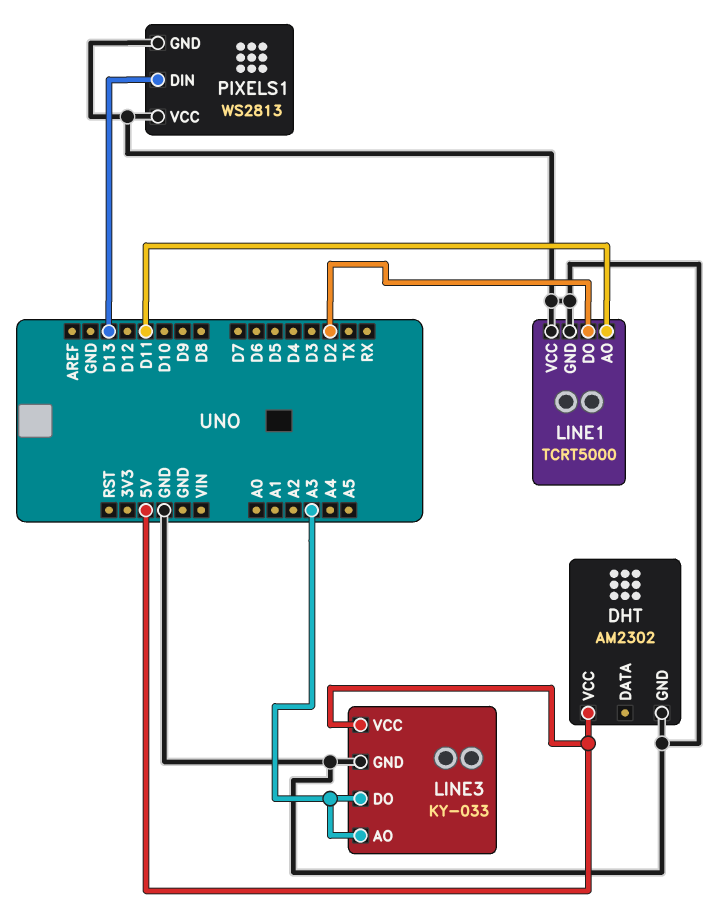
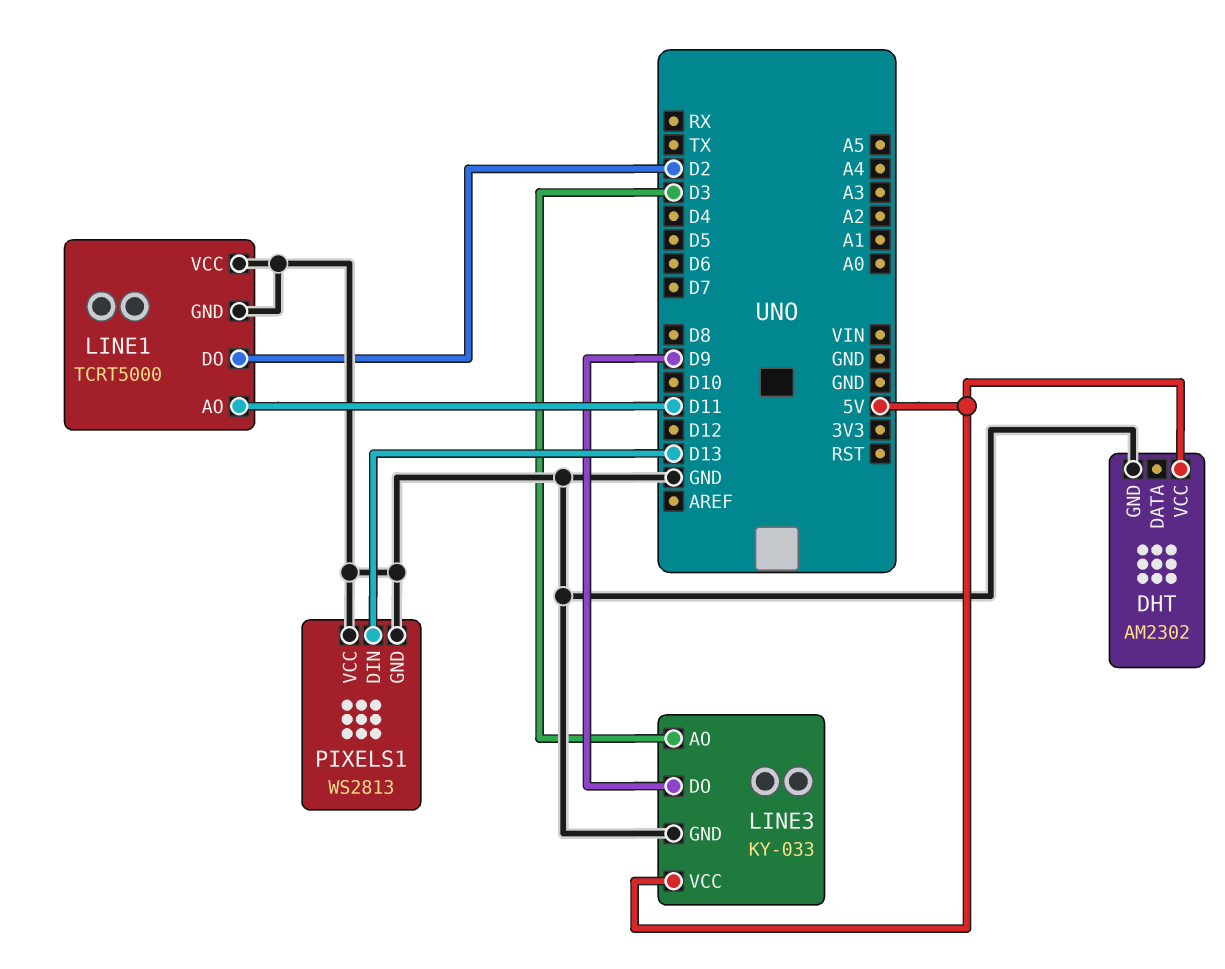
LINE3 pin AO: A3 -> D3
LINE3 pin DO: A3 -> D9

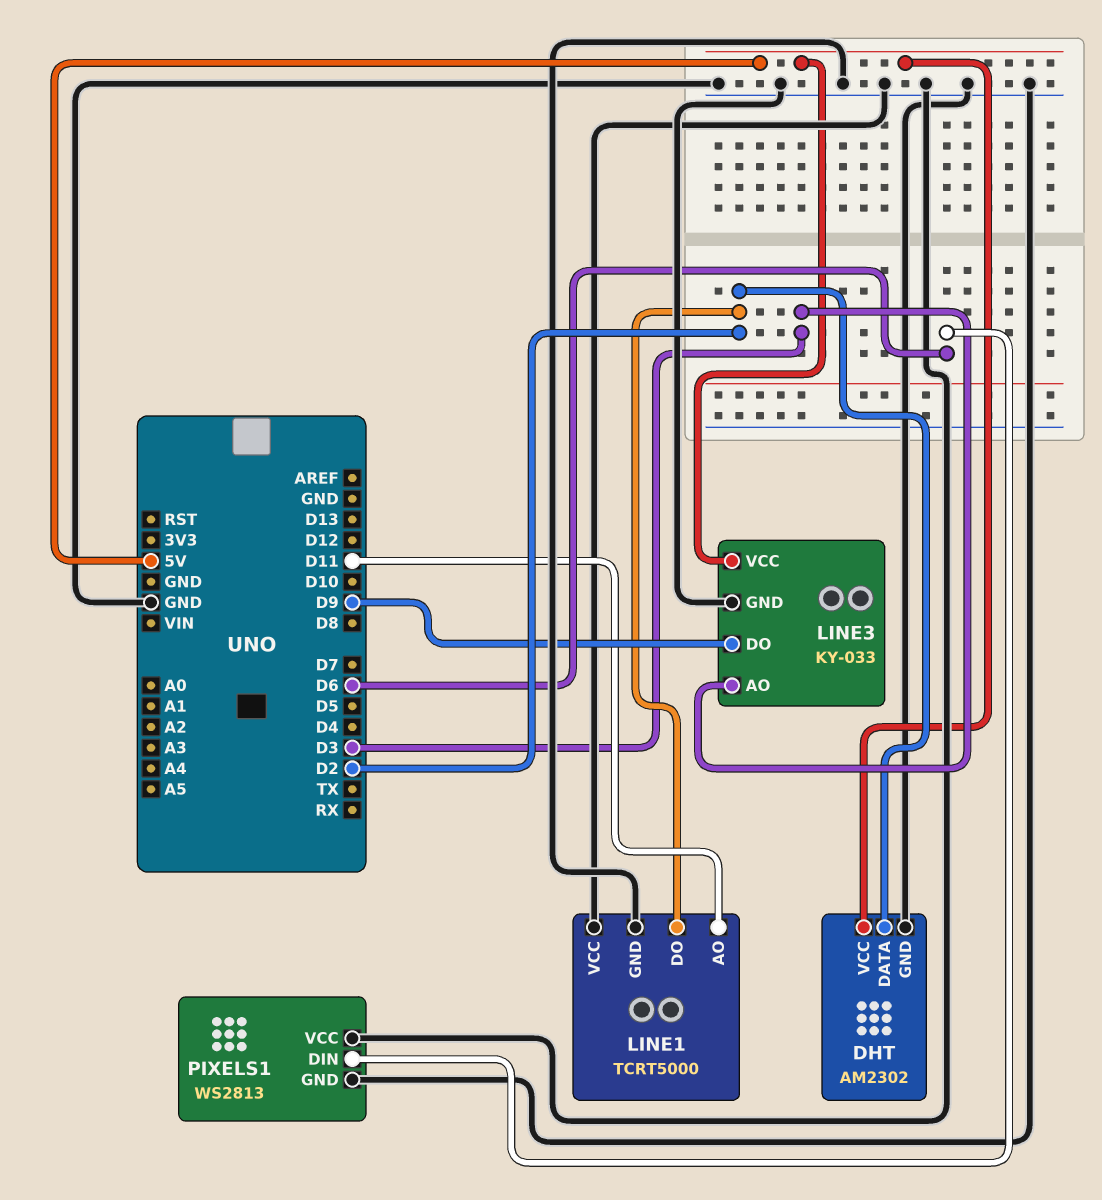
DHT pin DATA: none -> D2
PIXELS1 pin DIN: D13 -> D6

